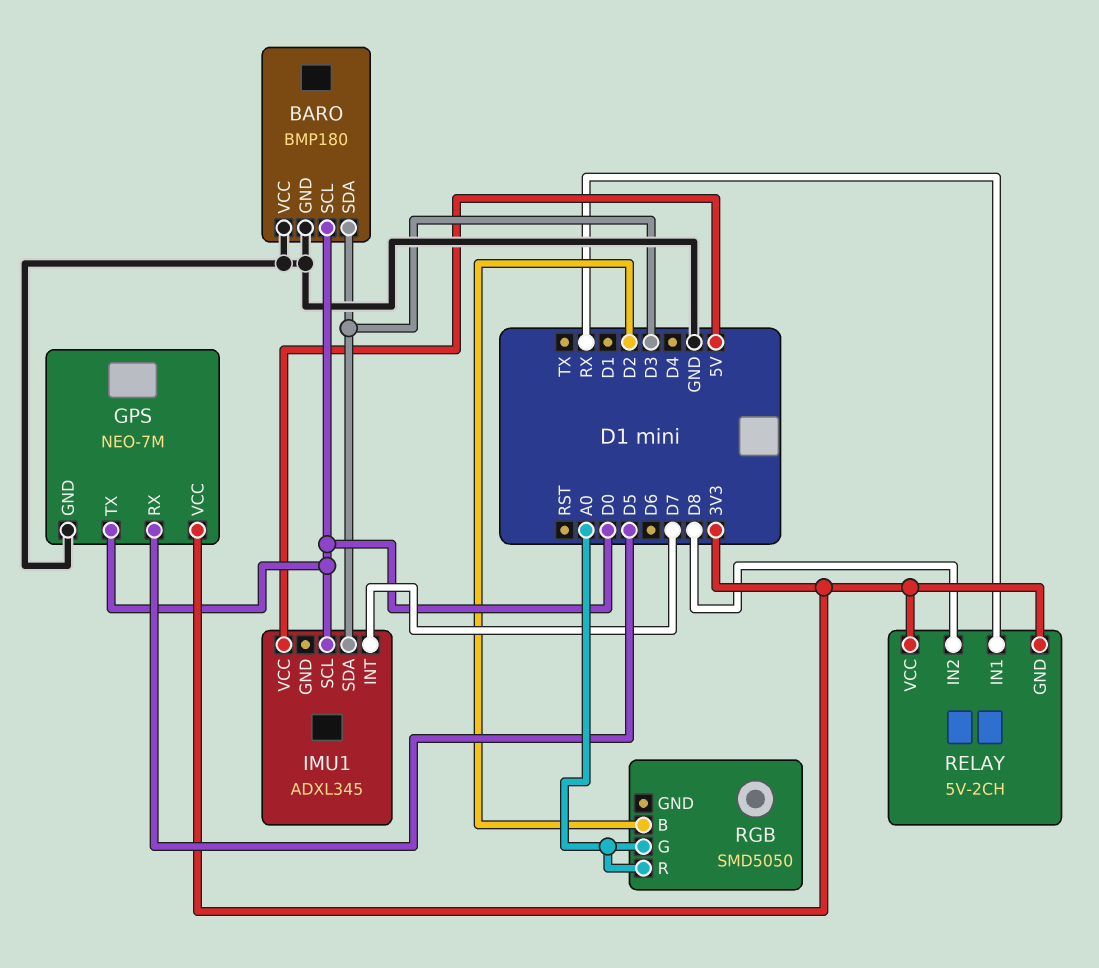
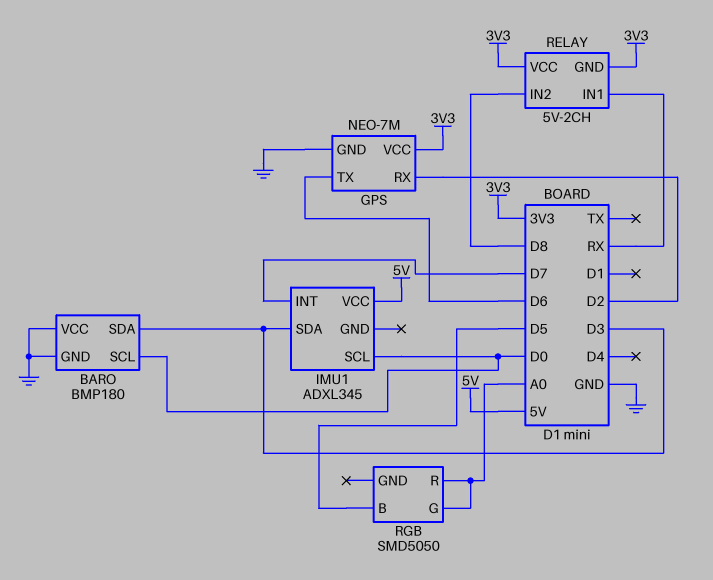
GPS pin RX: D5 -> D2
GPS pin TX: D0 -> D6
RGB pin B: D2 -> D5

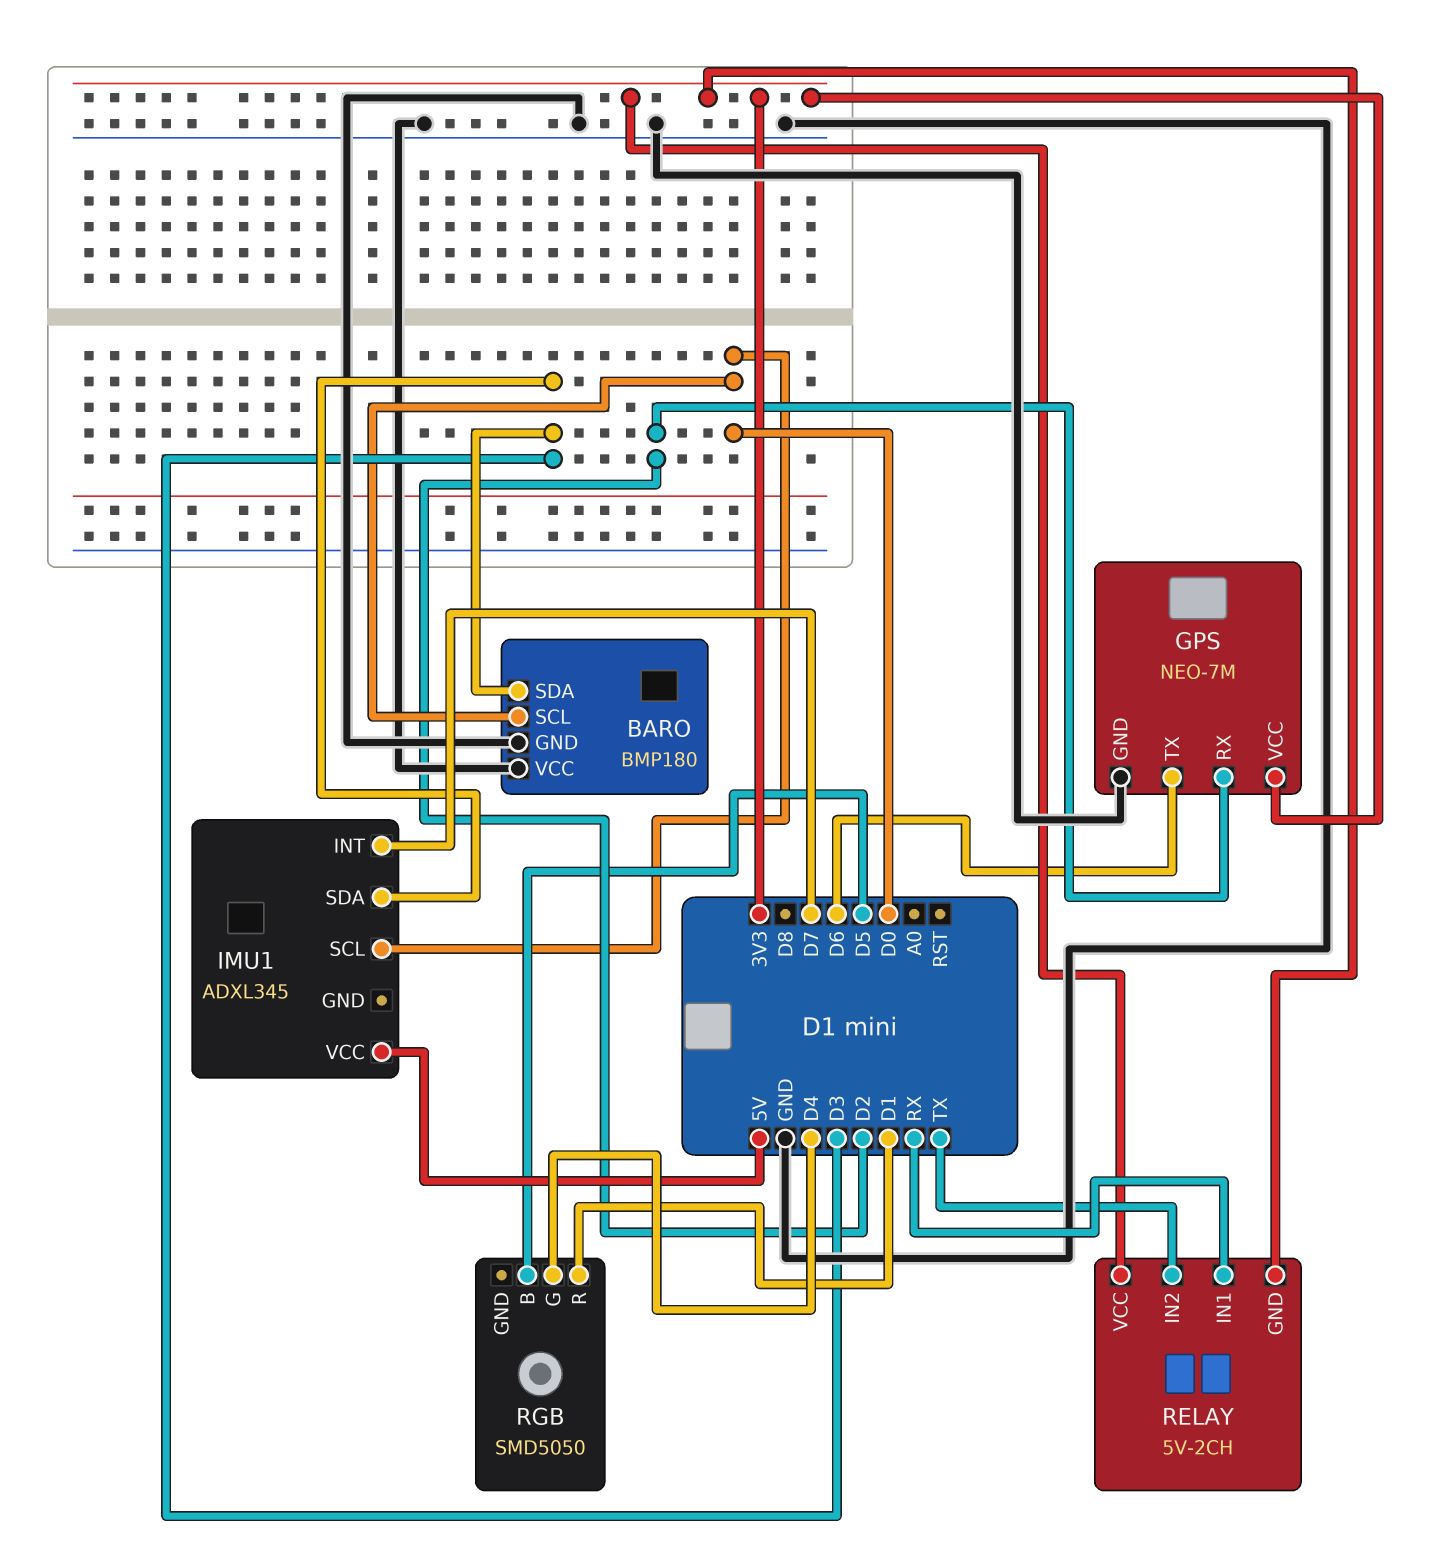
RELAY pin IN2: D8 -> TX
RGB pin G: A0 -> D4
RGB pin R: A0 -> D1

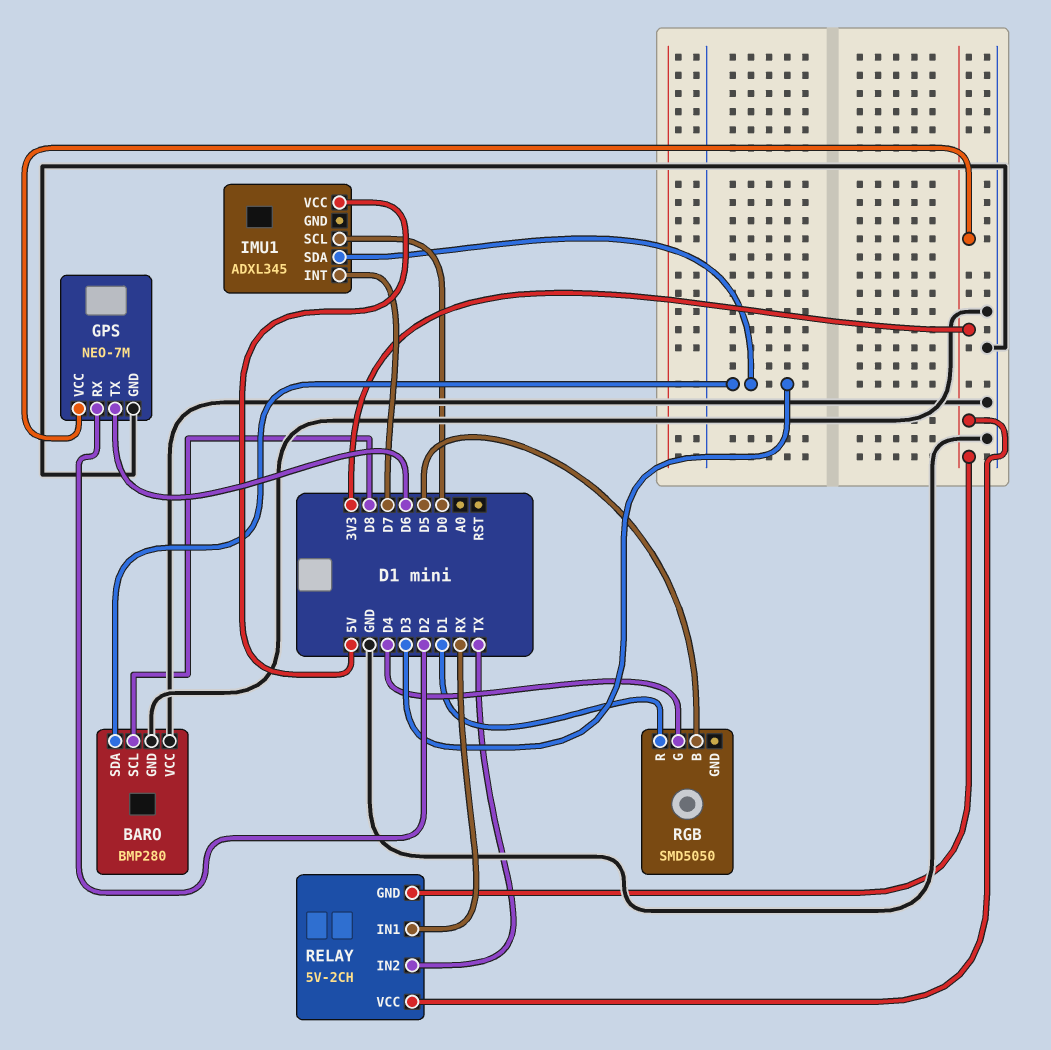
BARO: BMP180 -> BMP280
BARO pin SCL: D0 -> D8

